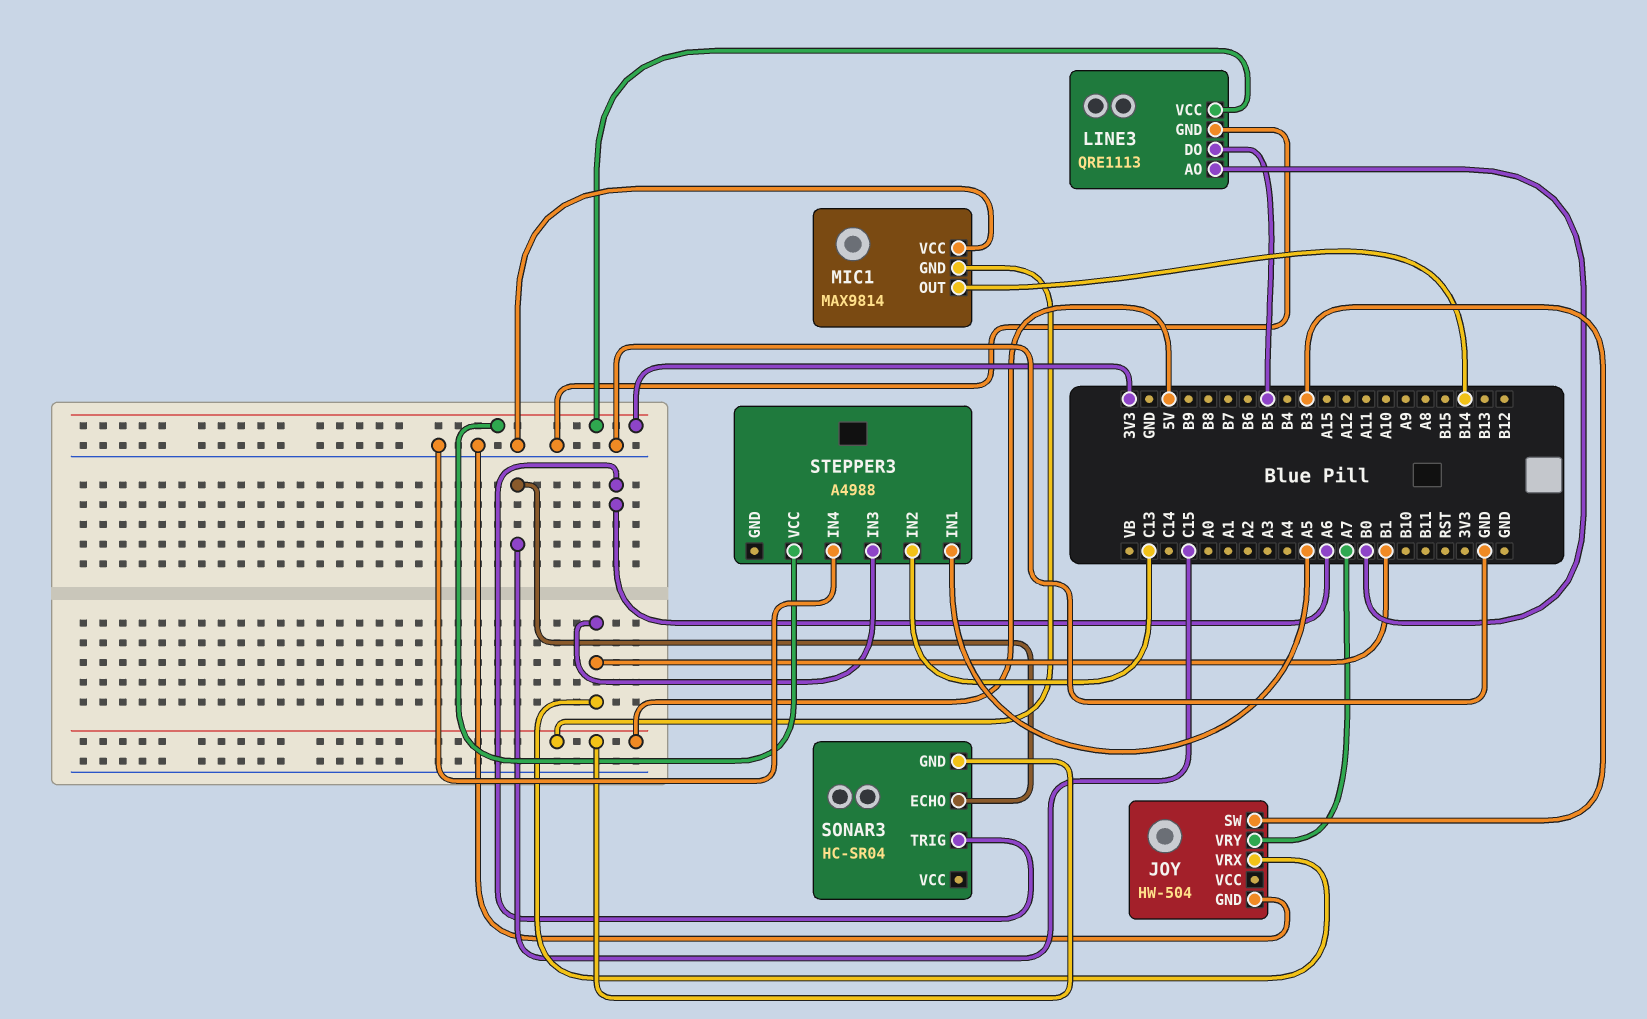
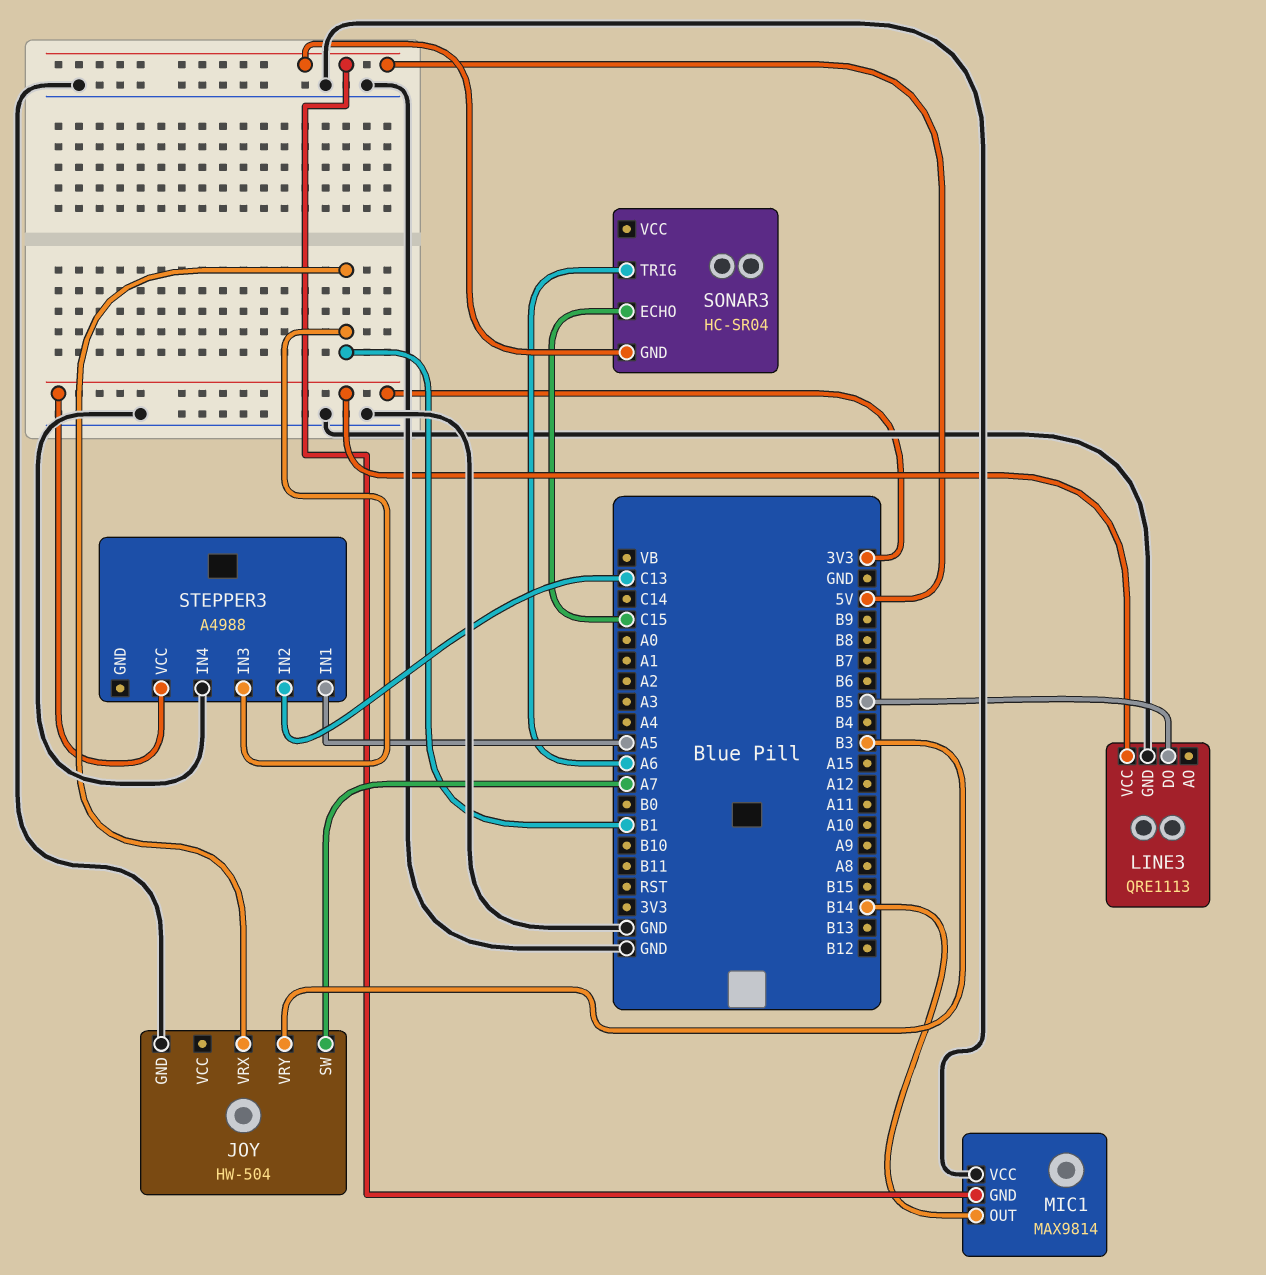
JOY pin SW: B3 -> A7
JOY pin VRY: A7 -> B3
LINE3 pin AO: B0 -> none

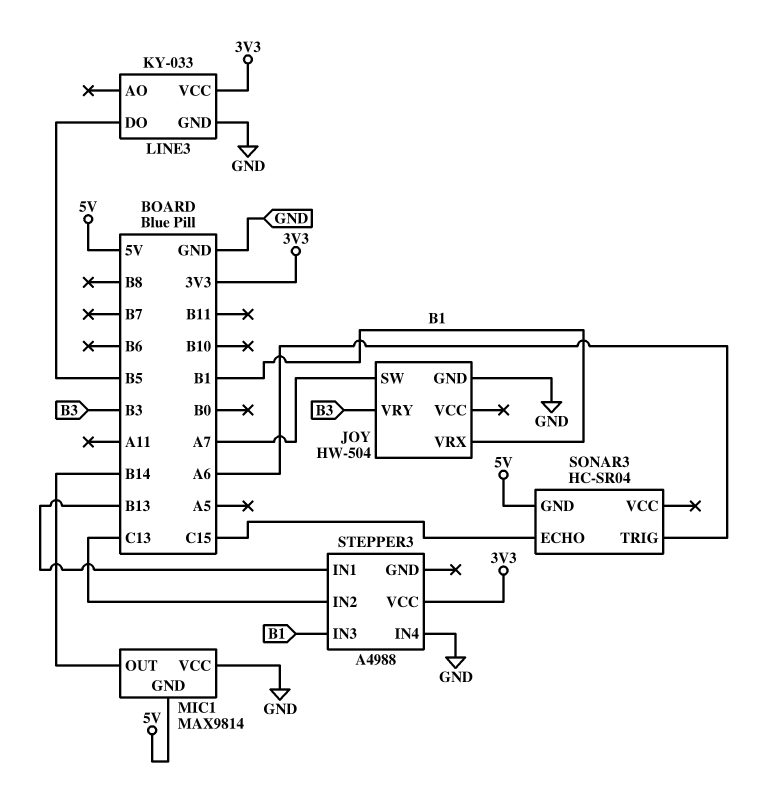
LINE3: QRE1113 -> KY-033
STEPPER3 pin IN1: A5 -> B13

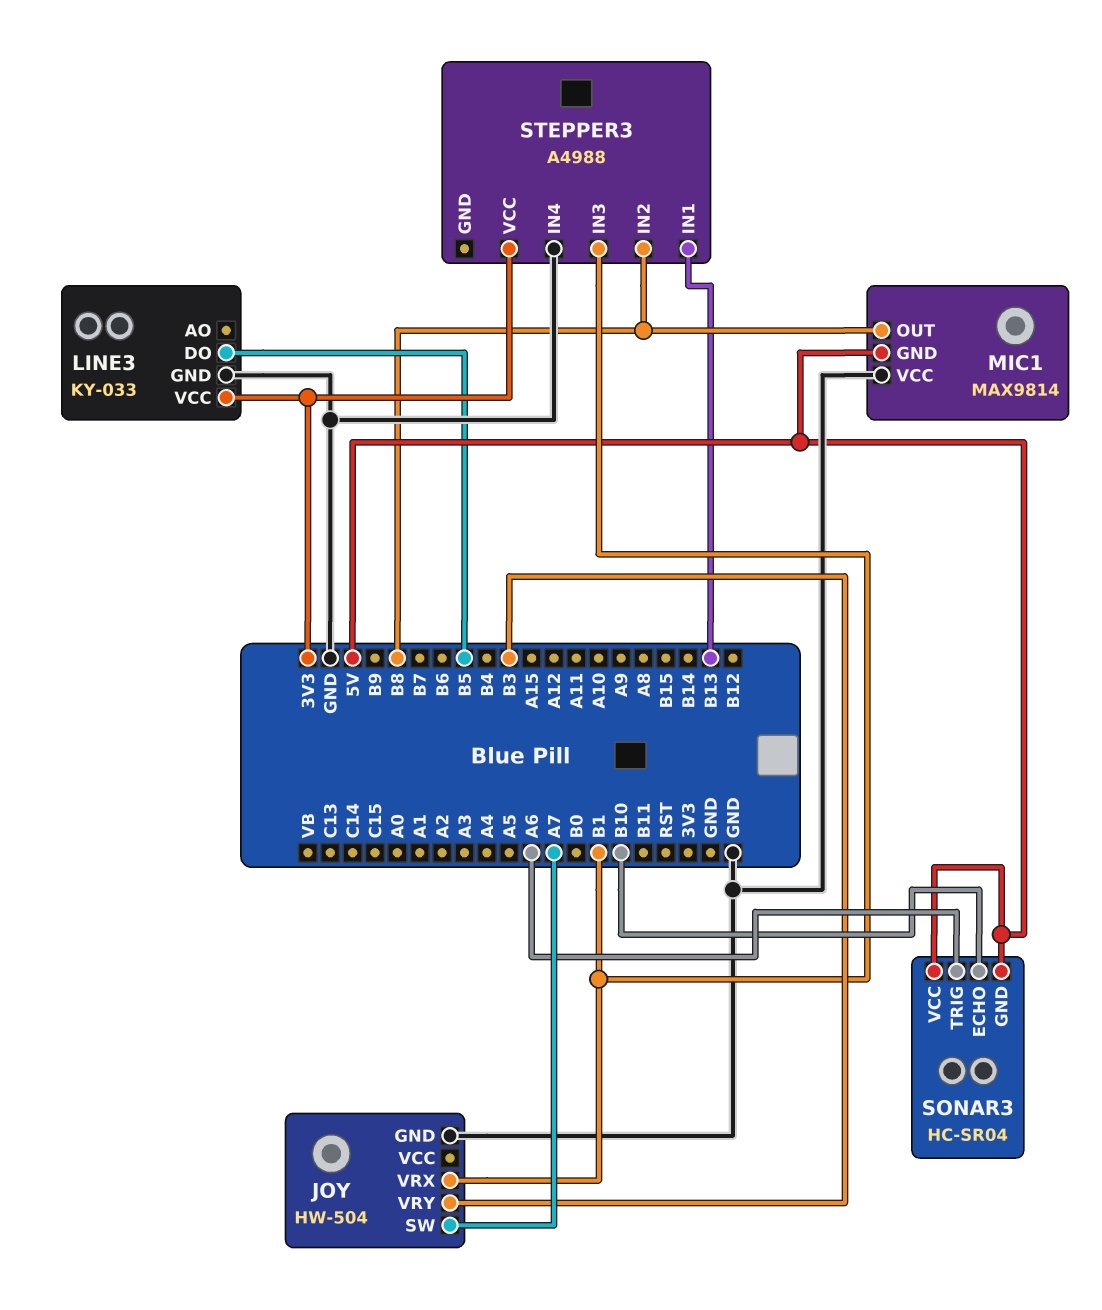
MIC1 pin OUT: B14 -> B8
SONAR3 pin ECHO: C15 -> B10
SONAR3 pin VCC: none -> 5V
STEPPER3 pin IN2: C13 -> B8

